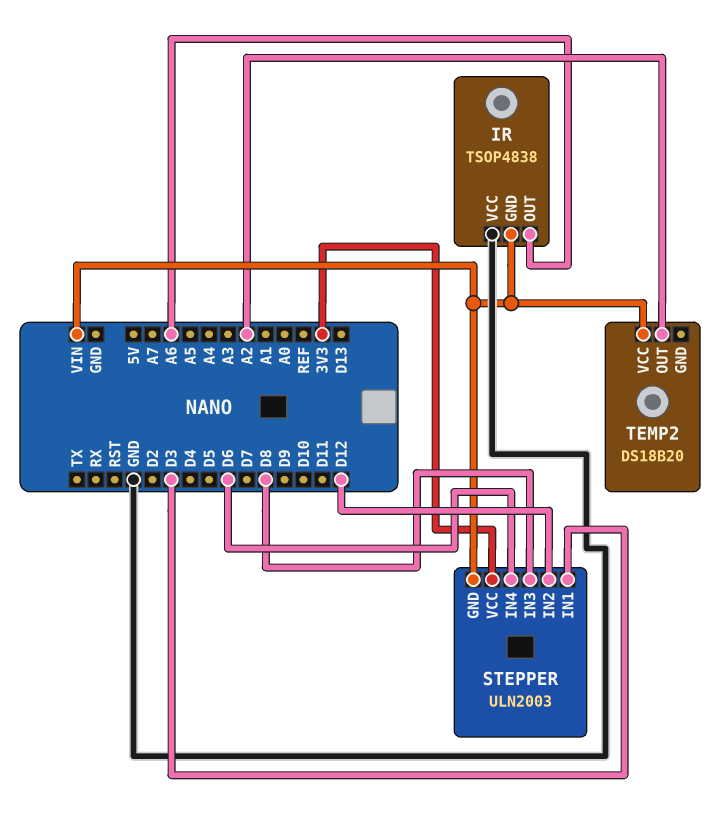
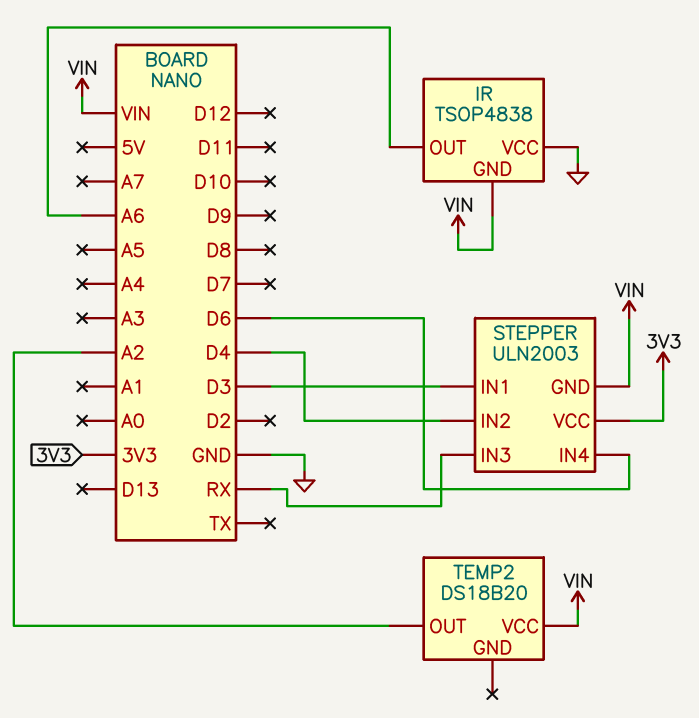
STEPPER pin IN2: D12 -> D4
STEPPER pin IN3: D8 -> RX

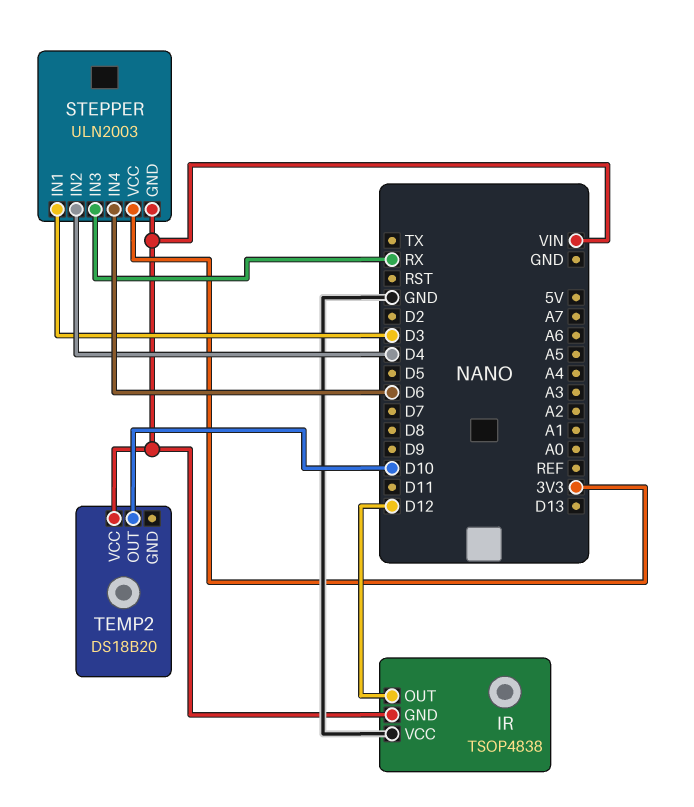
IR pin OUT: A6 -> D12
TEMP2 pin OUT: A2 -> D10

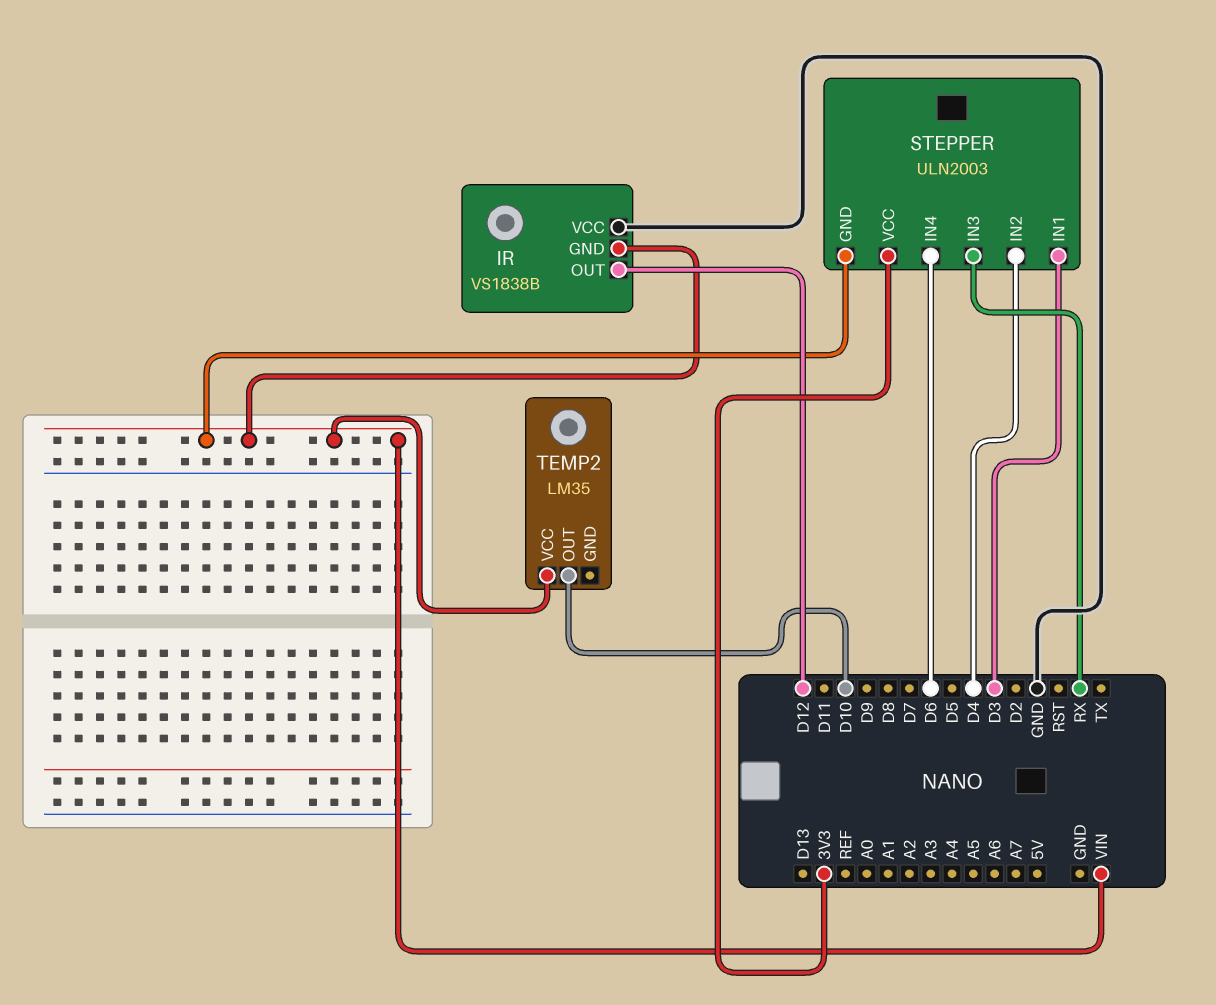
IR: TSOP4838 -> VS1838B
TEMP2: DS18B20 -> LM35

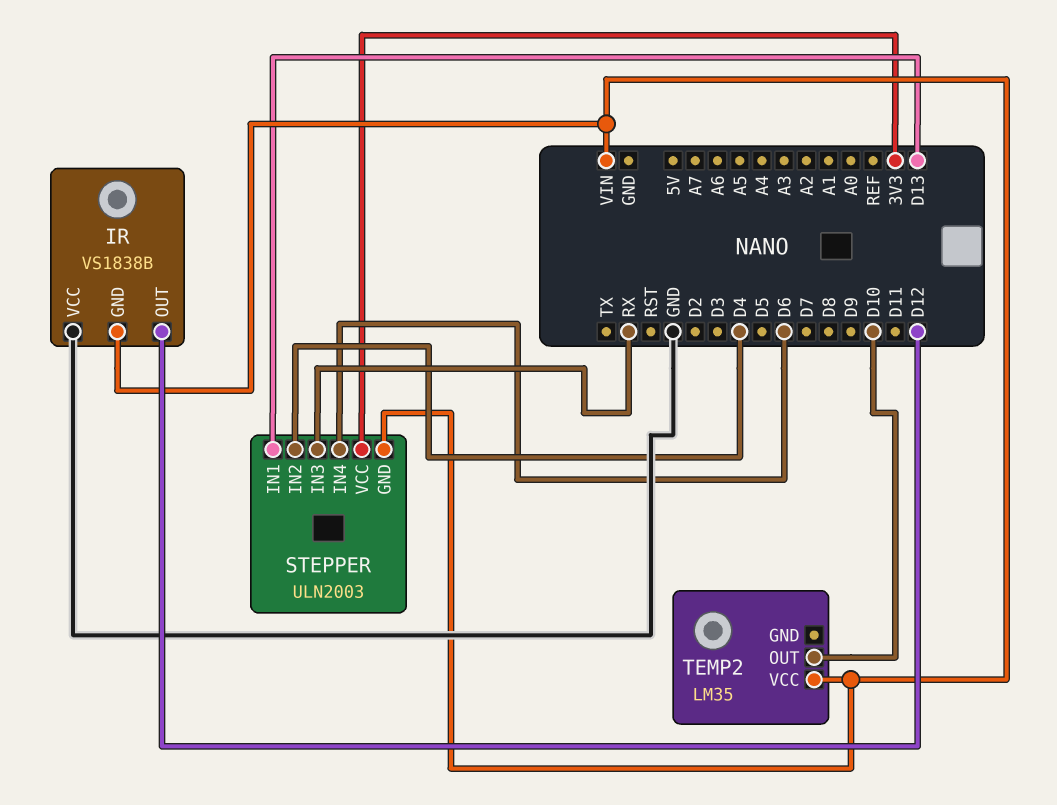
STEPPER pin IN1: D3 -> D13

